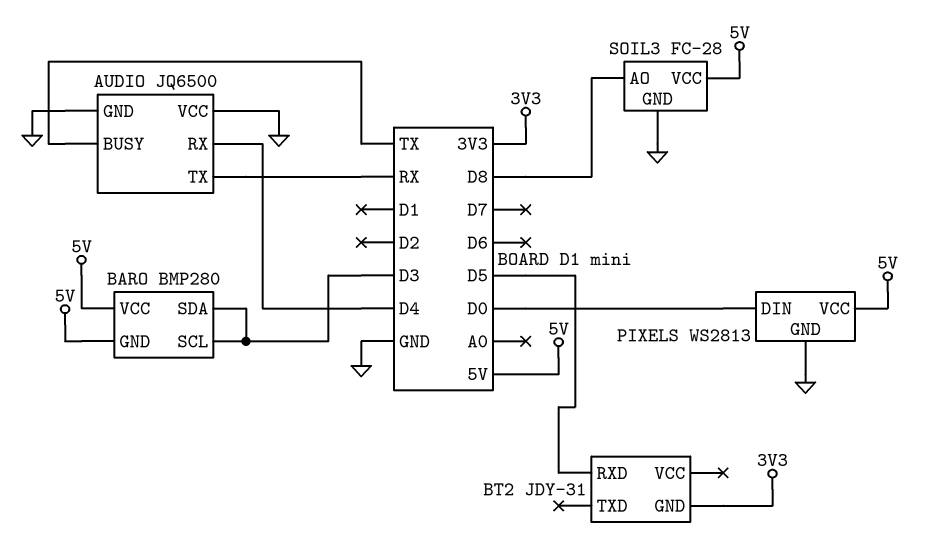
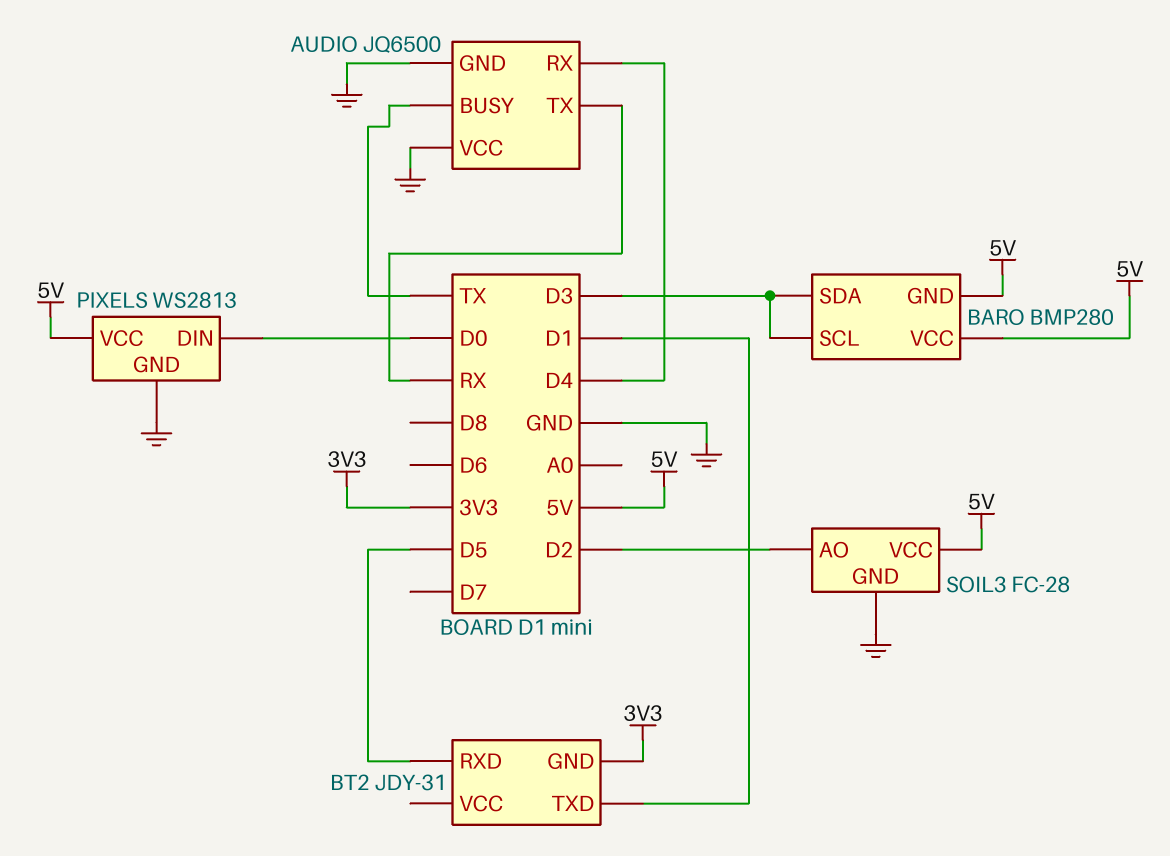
BT2 pin TXD: none -> D1
SOIL3 pin AO: D8 -> D2

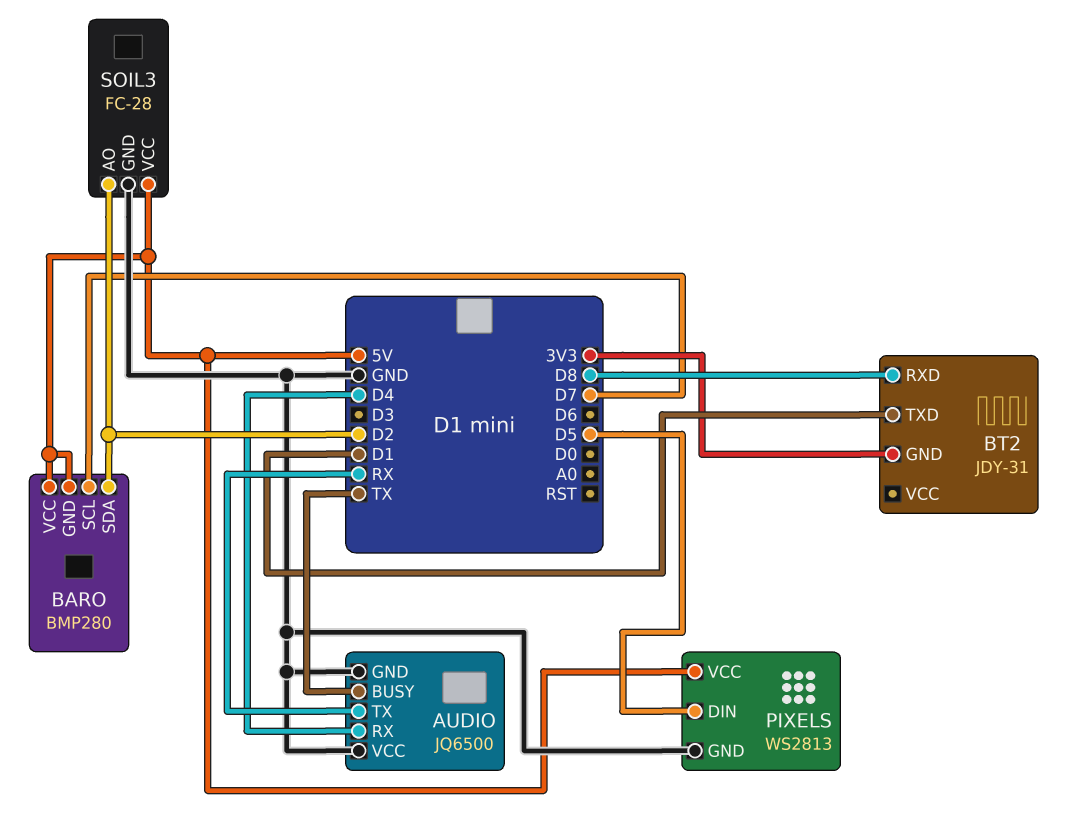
BARO pin SCL: D3 -> D7
BARO pin SDA: D3 -> D2
BT2 pin RXD: D5 -> D8
PIXELS pin DIN: D0 -> D5

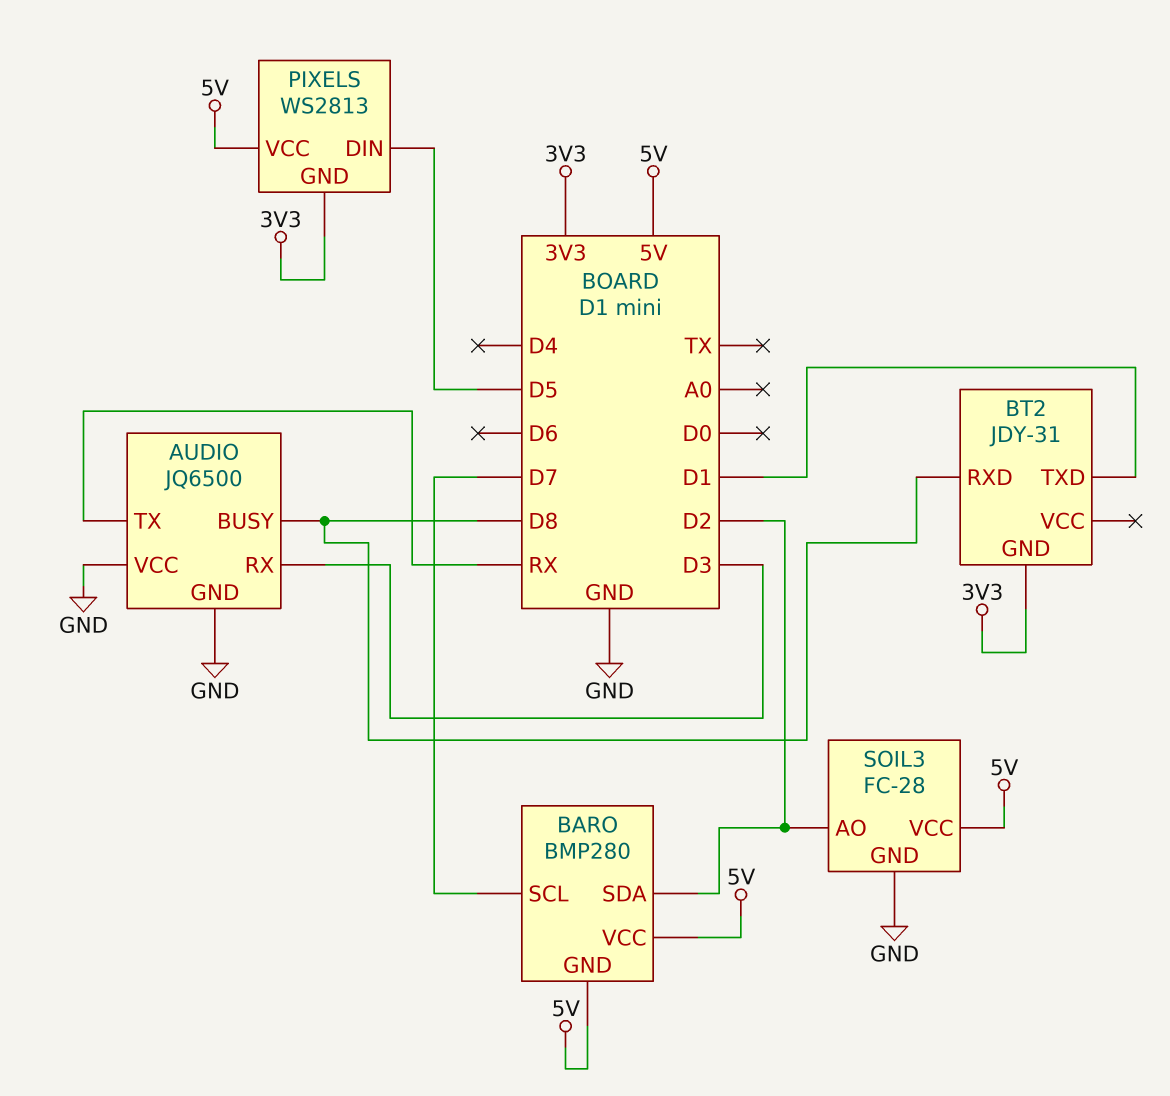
AUDIO pin BUSY: TX -> D8
AUDIO pin RX: D4 -> D3
PIXELS pin GND: GND -> 3V3

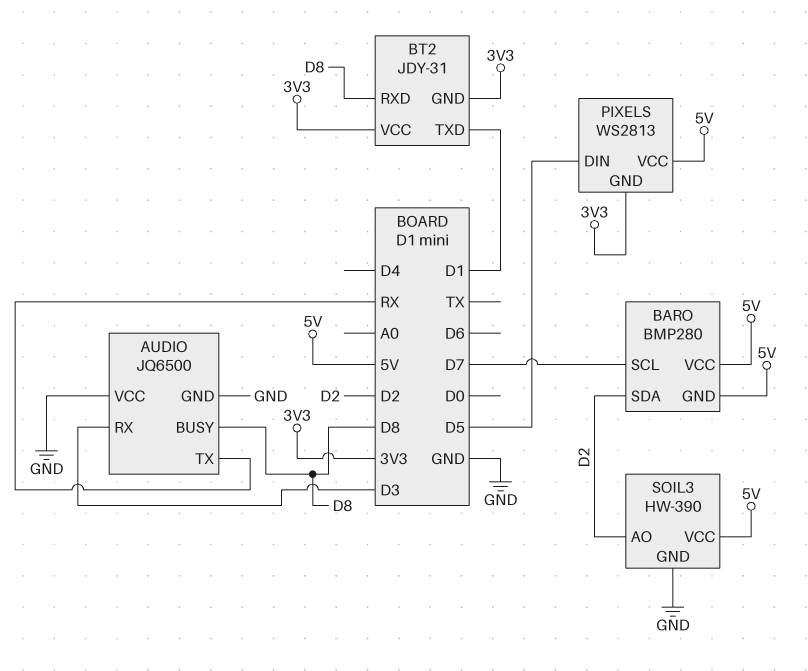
BT2 pin VCC: none -> 3V3
SOIL3: FC-28 -> HW-390

